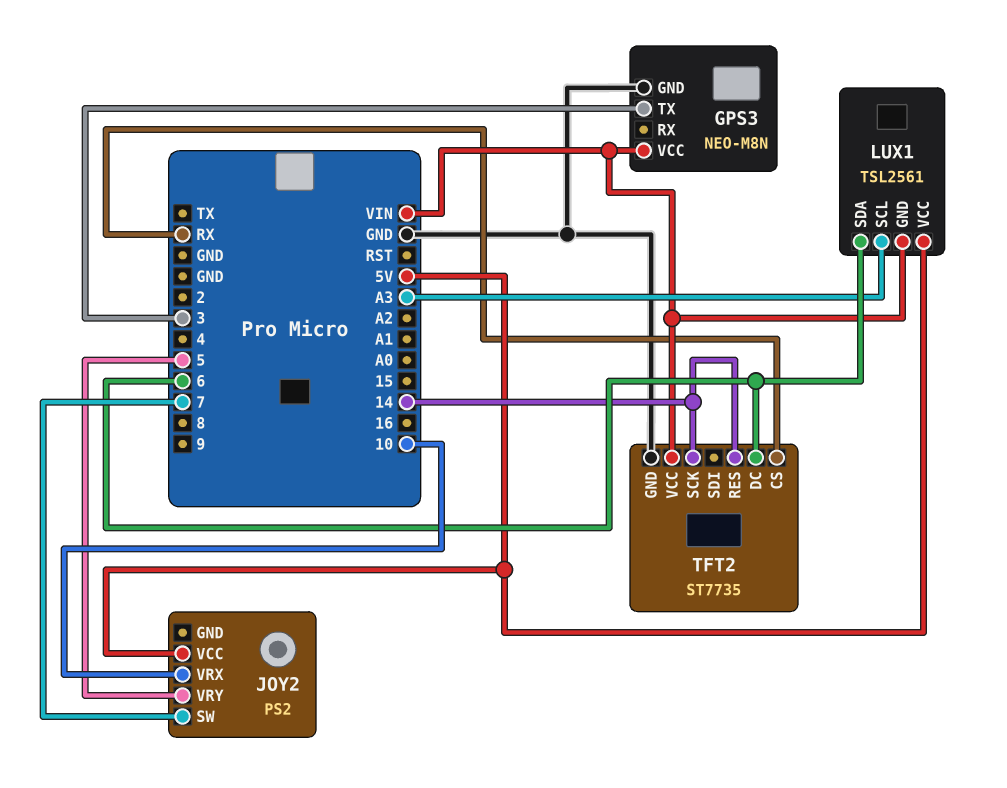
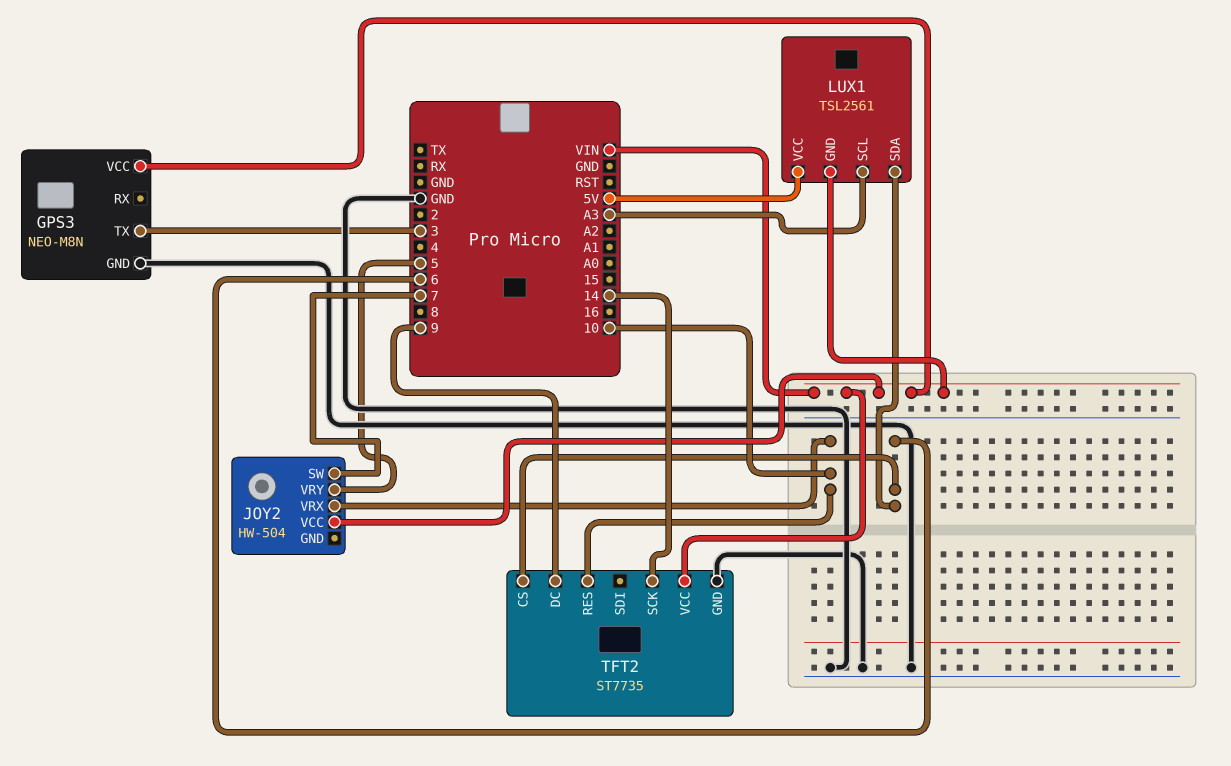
JOY2: PS2 -> HW-504
JOY2 pin VCC: 5V -> VIN
TFT2 pin CS: RX -> 6
TFT2 pin DC: 6 -> 9
TFT2 pin RES: 14 -> 10

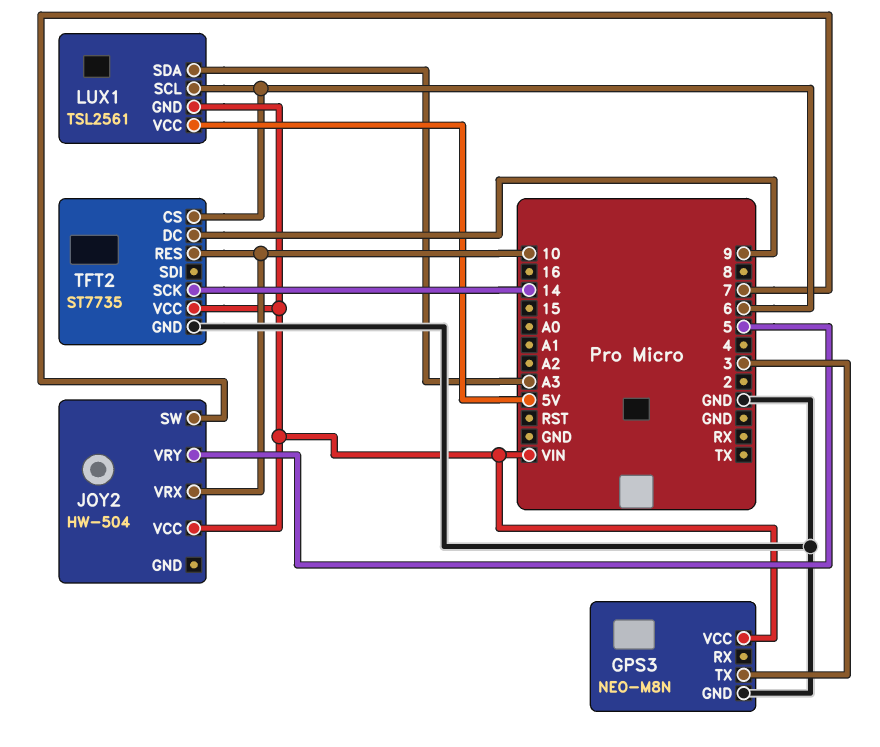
LUX1 pin SCL: A3 -> 6
LUX1 pin SDA: 6 -> A3

